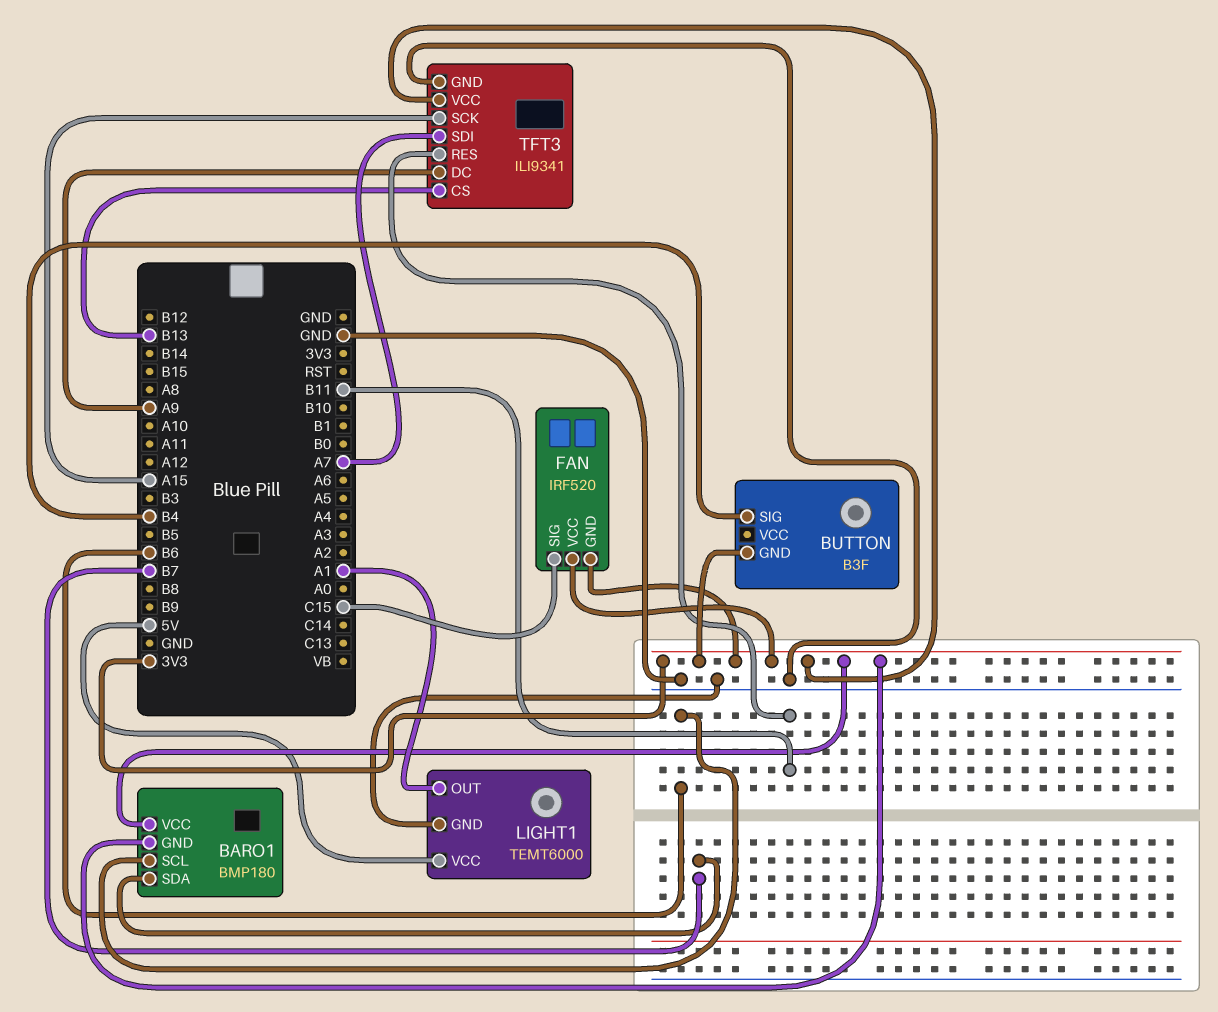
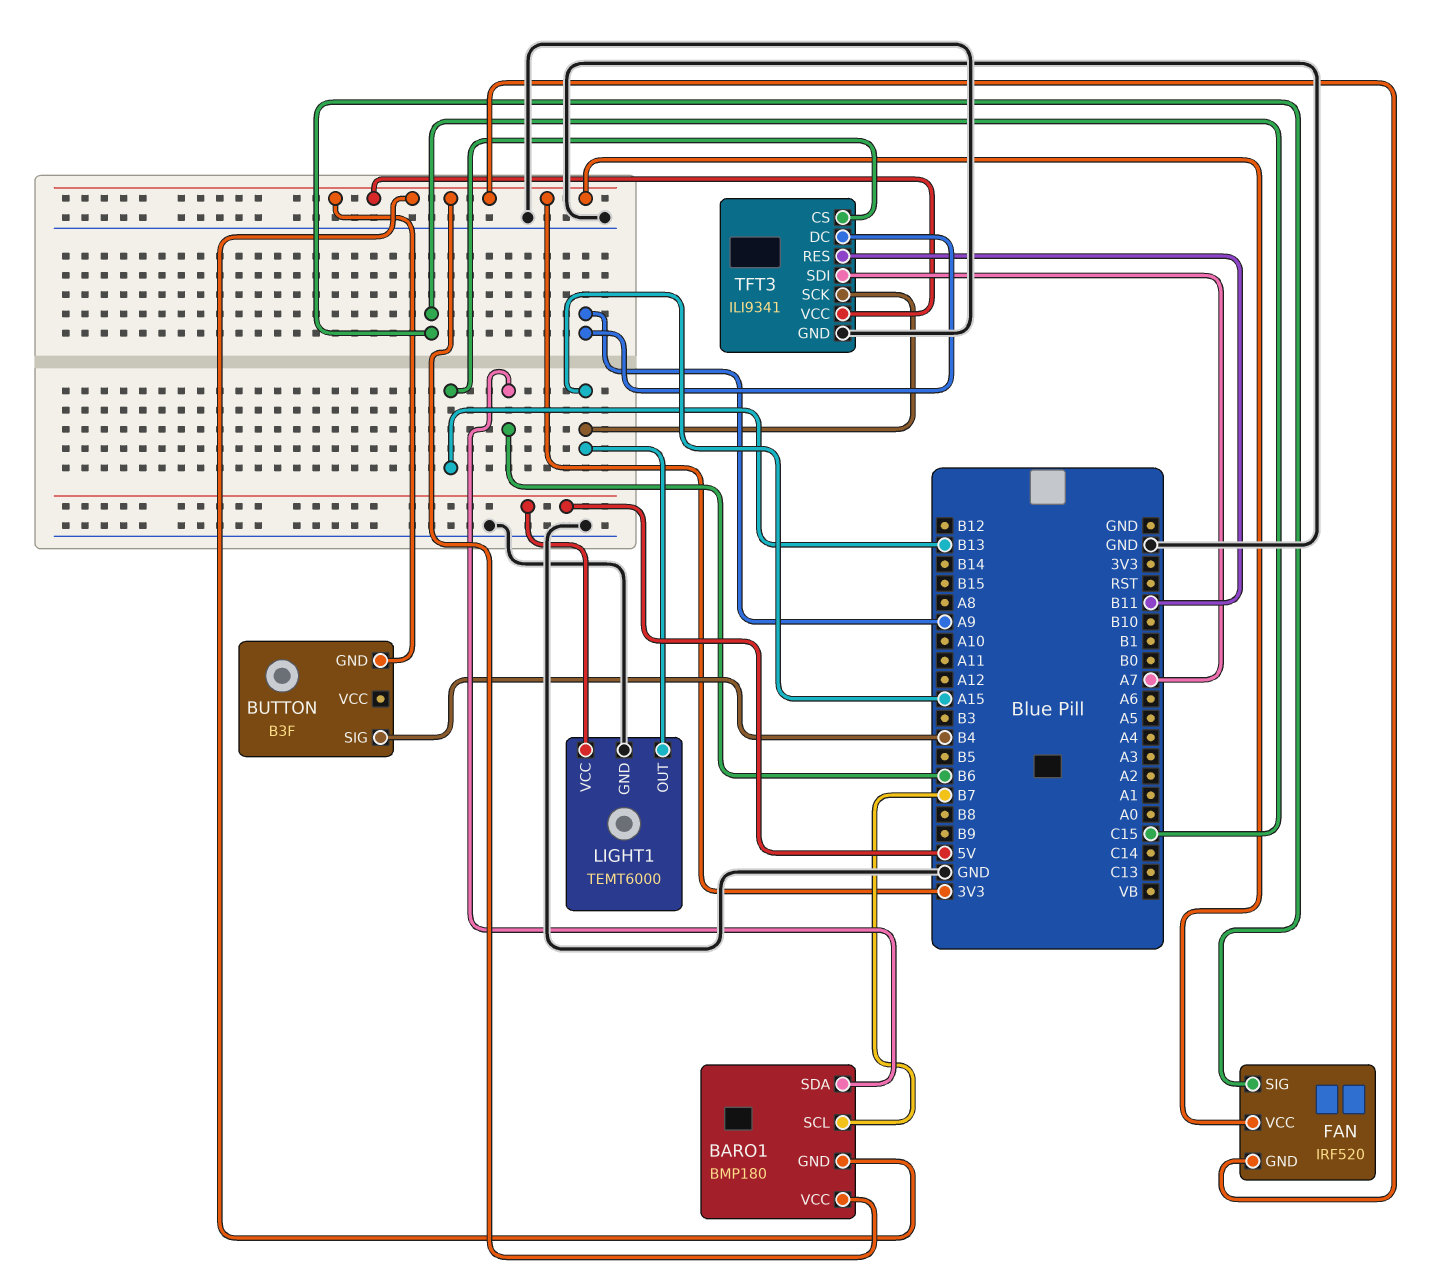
BARO1 pin SCL: B6 -> B7
BARO1 pin SDA: B7 -> B6
LIGHT1 pin OUT: A1 -> A15

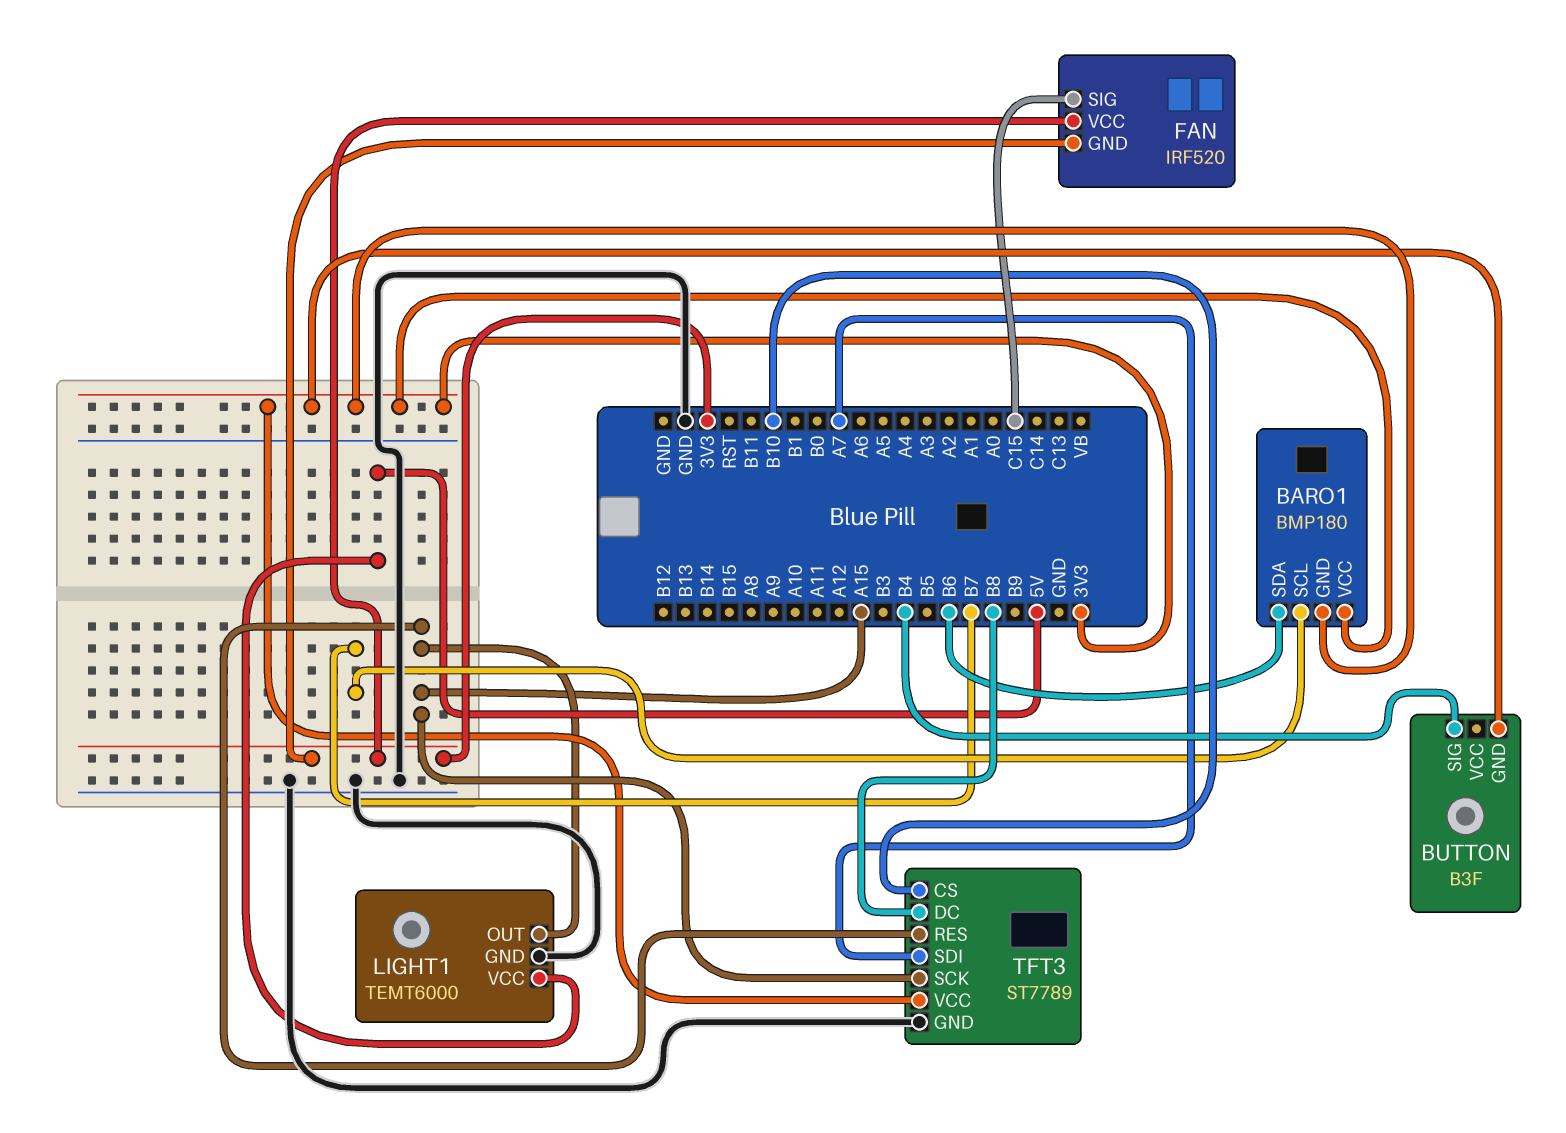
TFT3: ILI9341 -> ST7789
TFT3 pin CS: B13 -> B10
TFT3 pin DC: A9 -> B8
TFT3 pin RES: B11 -> A15

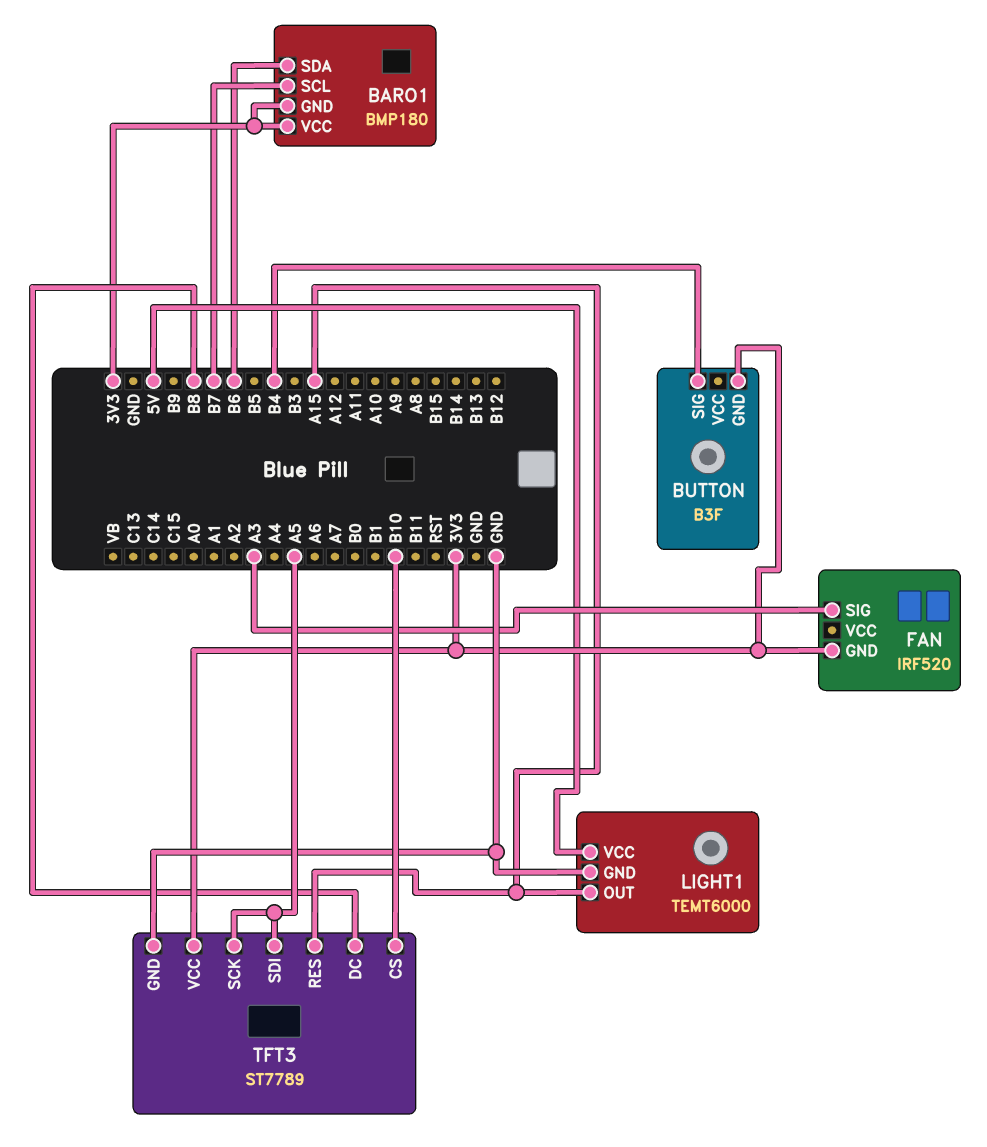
FAN pin SIG: C15 -> A3
FAN pin VCC: 3V3 -> none
TFT3 pin SCK: A15 -> A5
TFT3 pin SDI: A7 -> A5

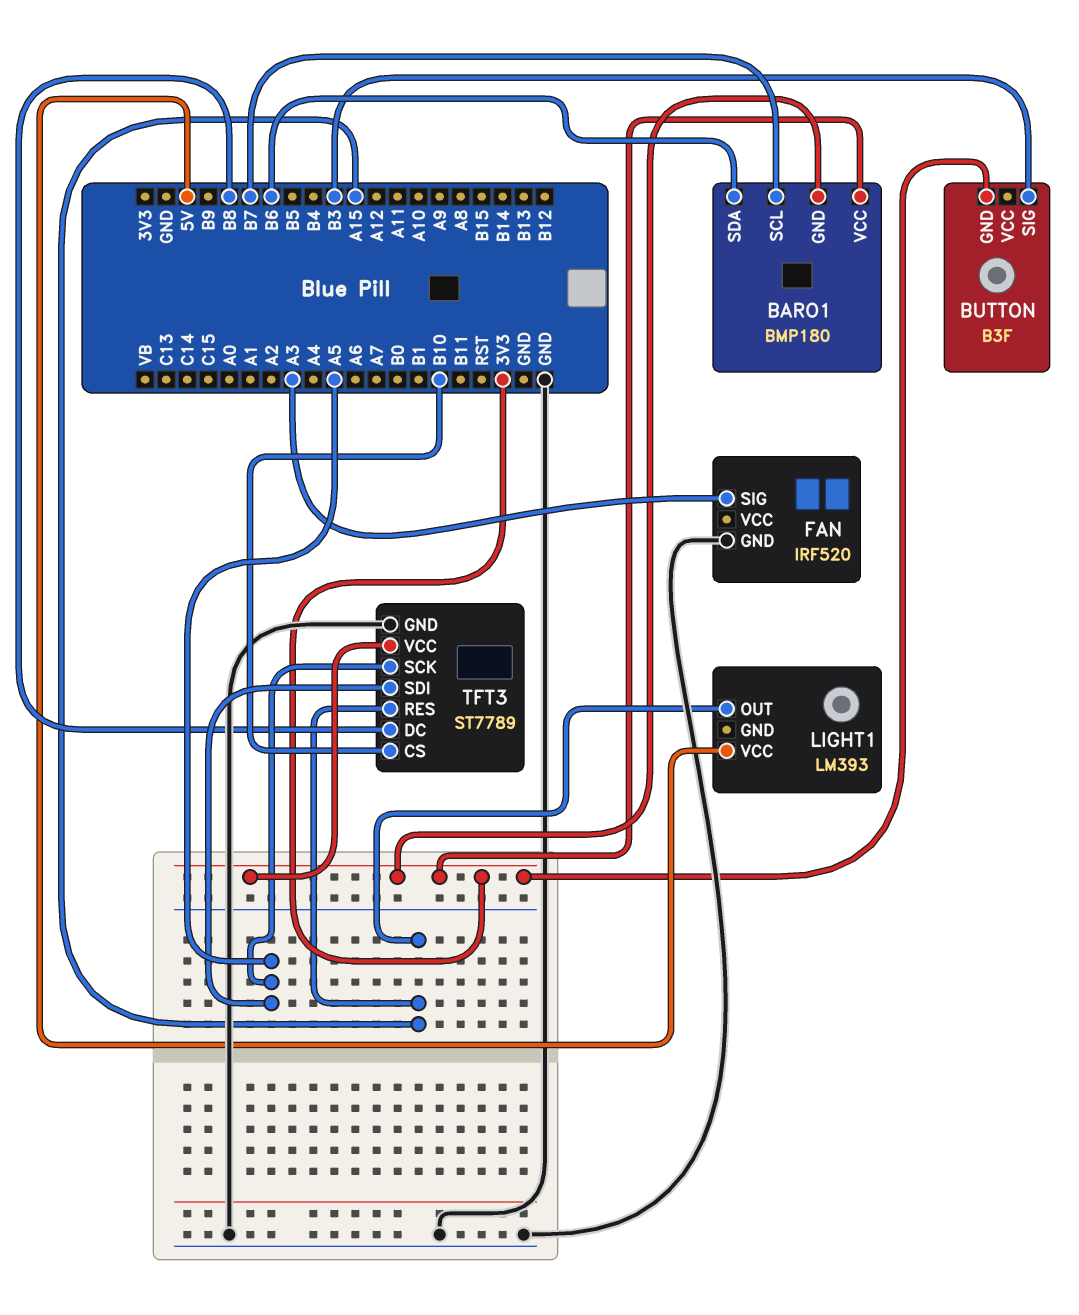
BUTTON pin SIG: B4 -> B3
FAN pin GND: 3V3 -> GND
LIGHT1: TEMT6000 -> LM393
LIGHT1 pin GND: GND -> none

